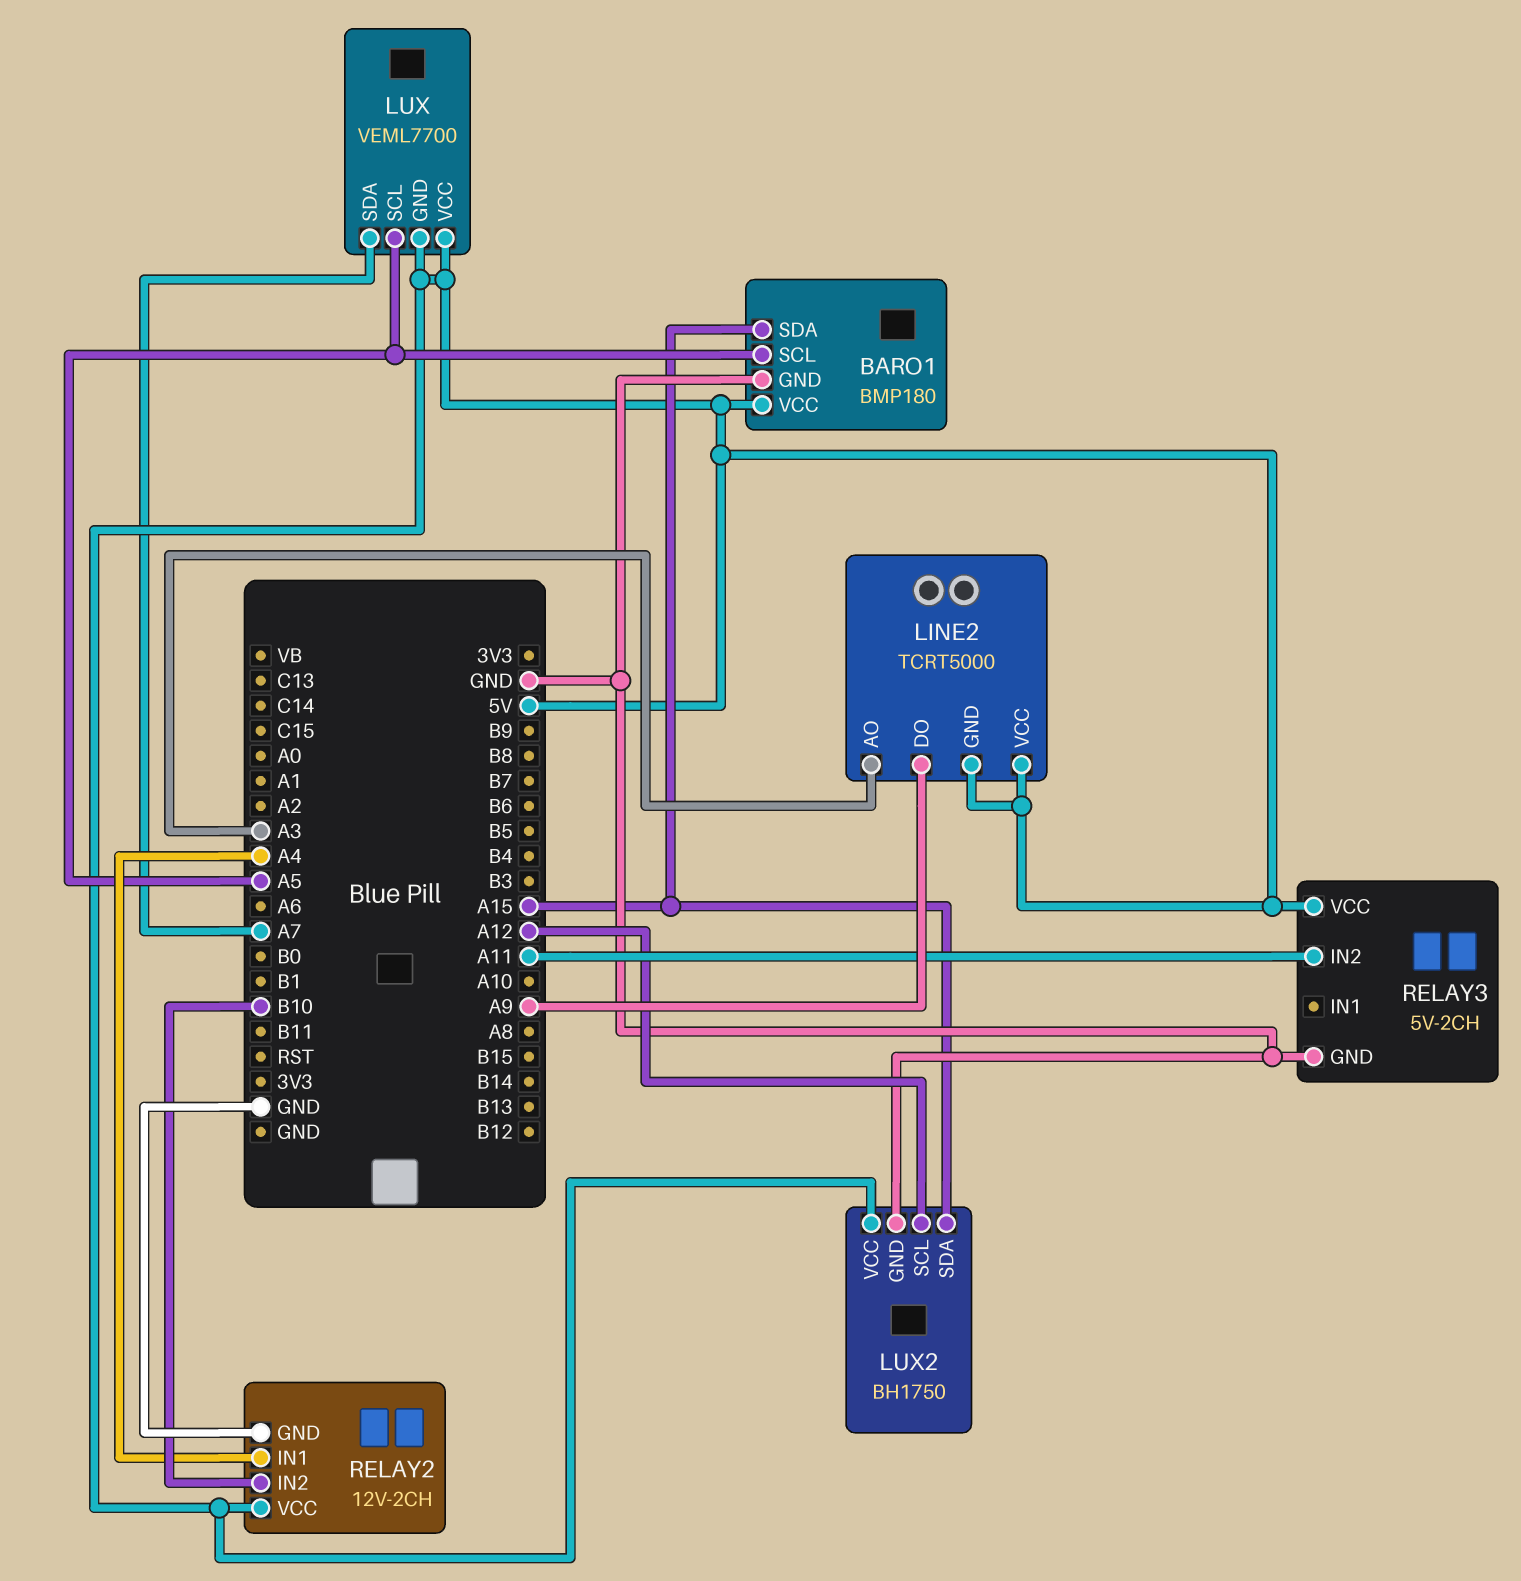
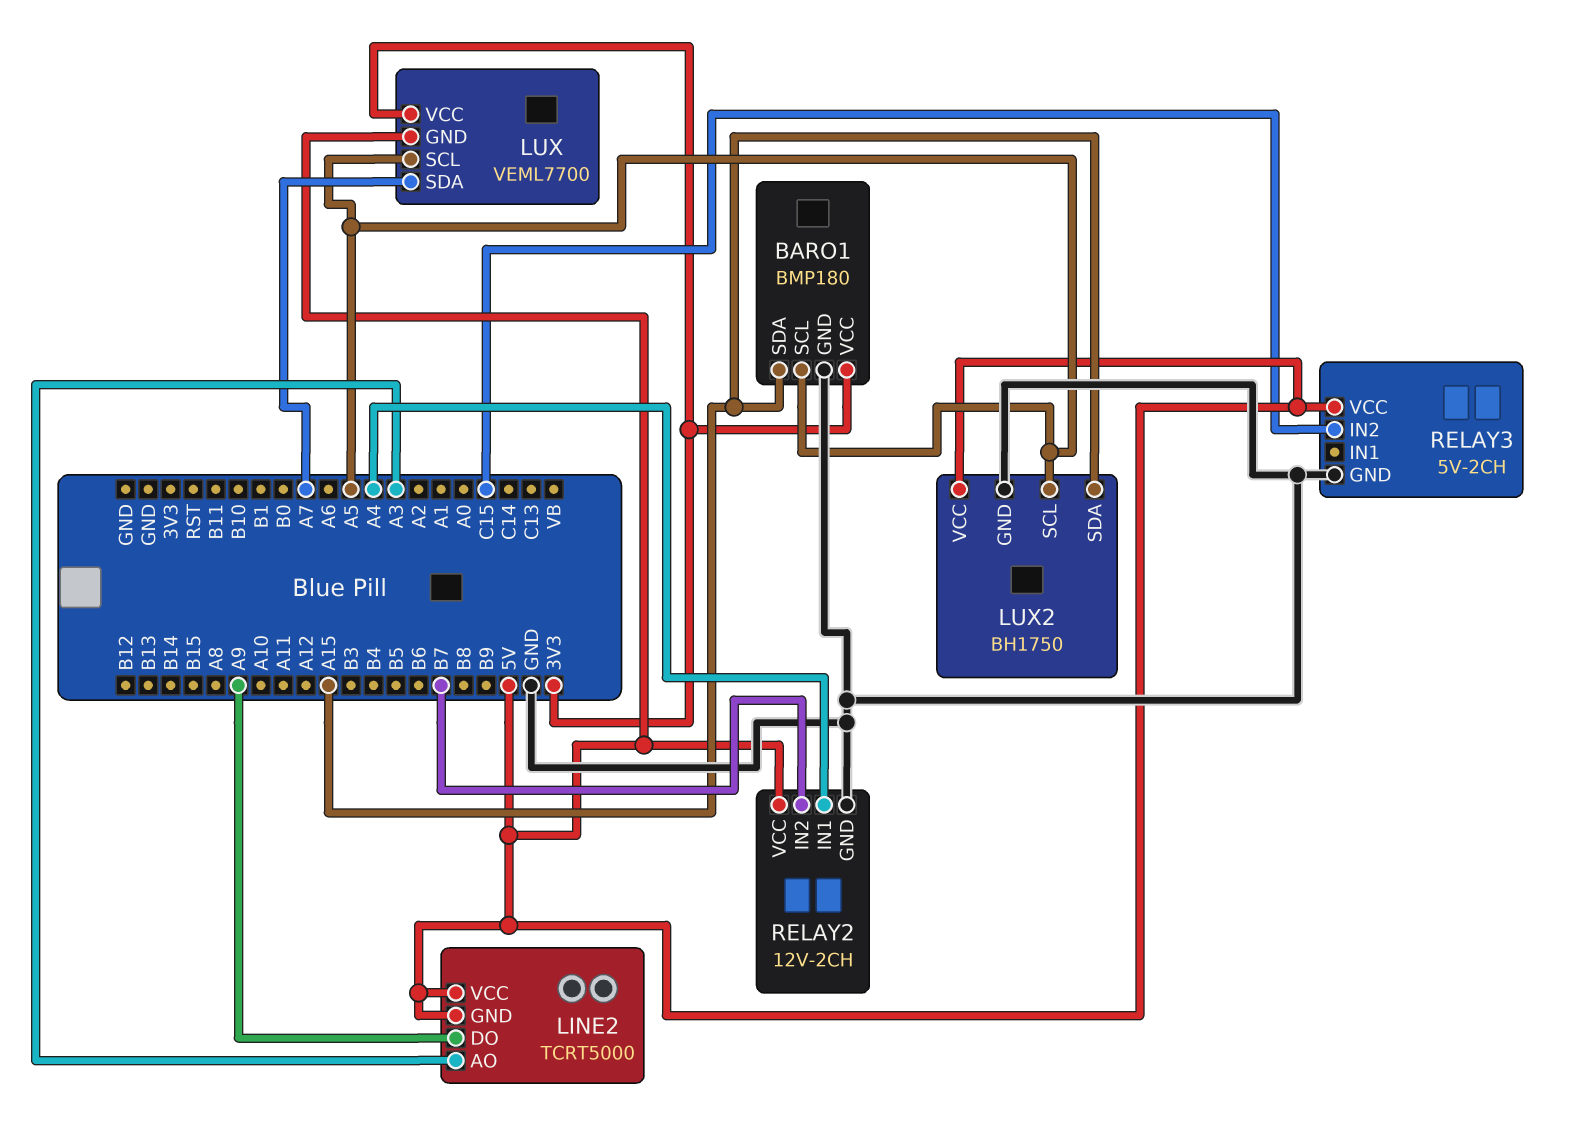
BARO1 pin VCC: 5V -> 3V3
LUX pin VCC: 5V -> 3V3
LUX2 pin SCL: A12 -> A5
RELAY2 pin IN2: B10 -> B7
RELAY3 pin IN2: A11 -> C15

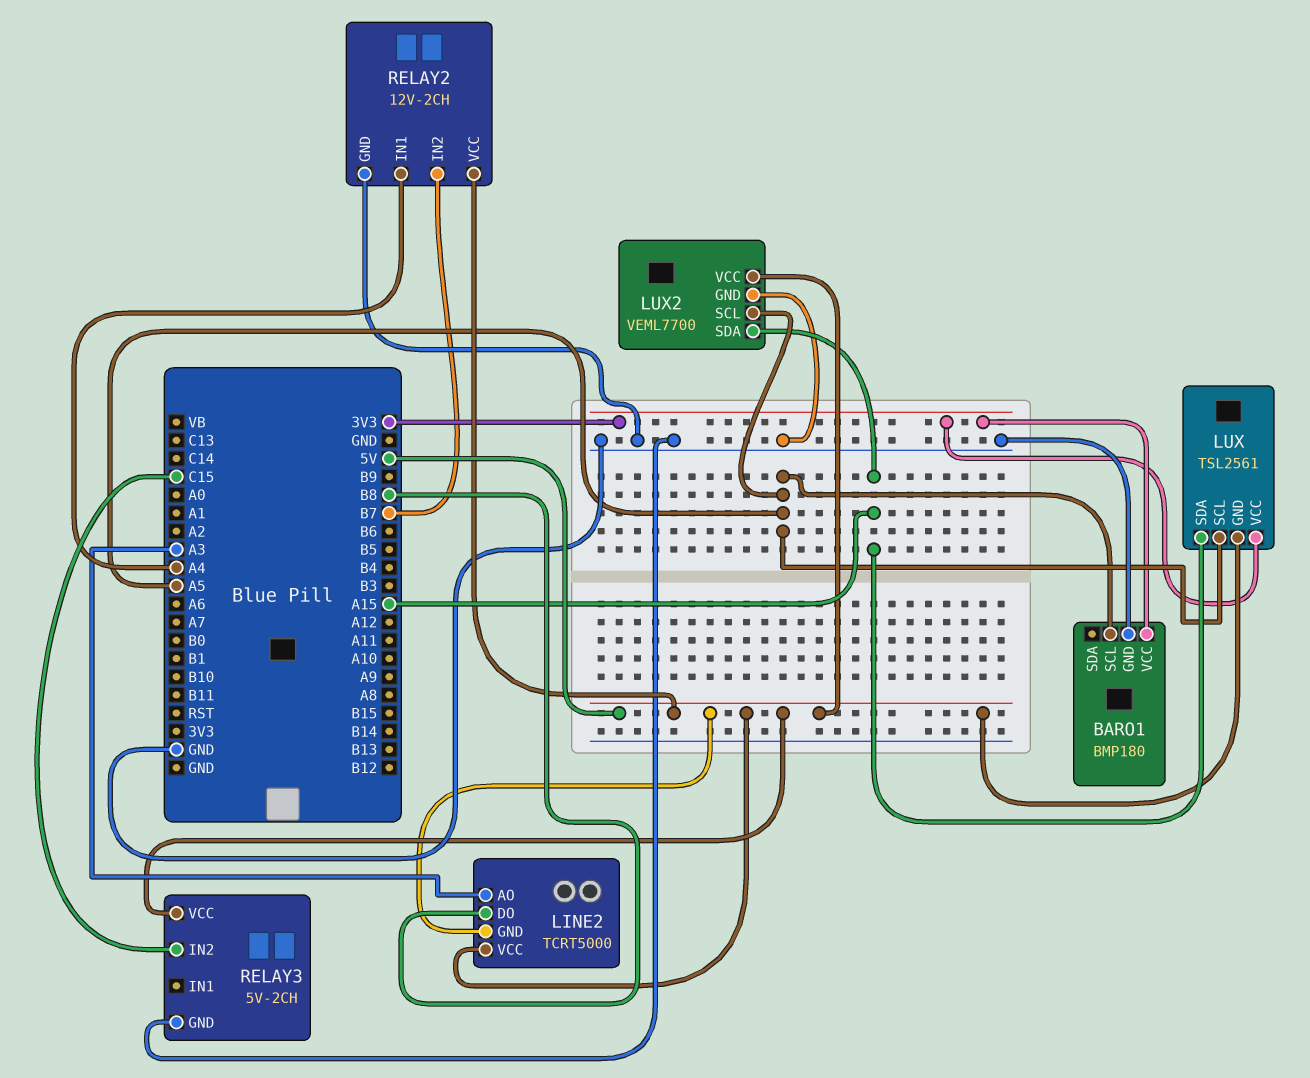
BARO1 pin SDA: A15 -> none
LINE2 pin DO: A9 -> B8
LUX: VEML7700 -> TSL2561
LUX pin SDA: A7 -> A15
LUX2: BH1750 -> VEML7700

